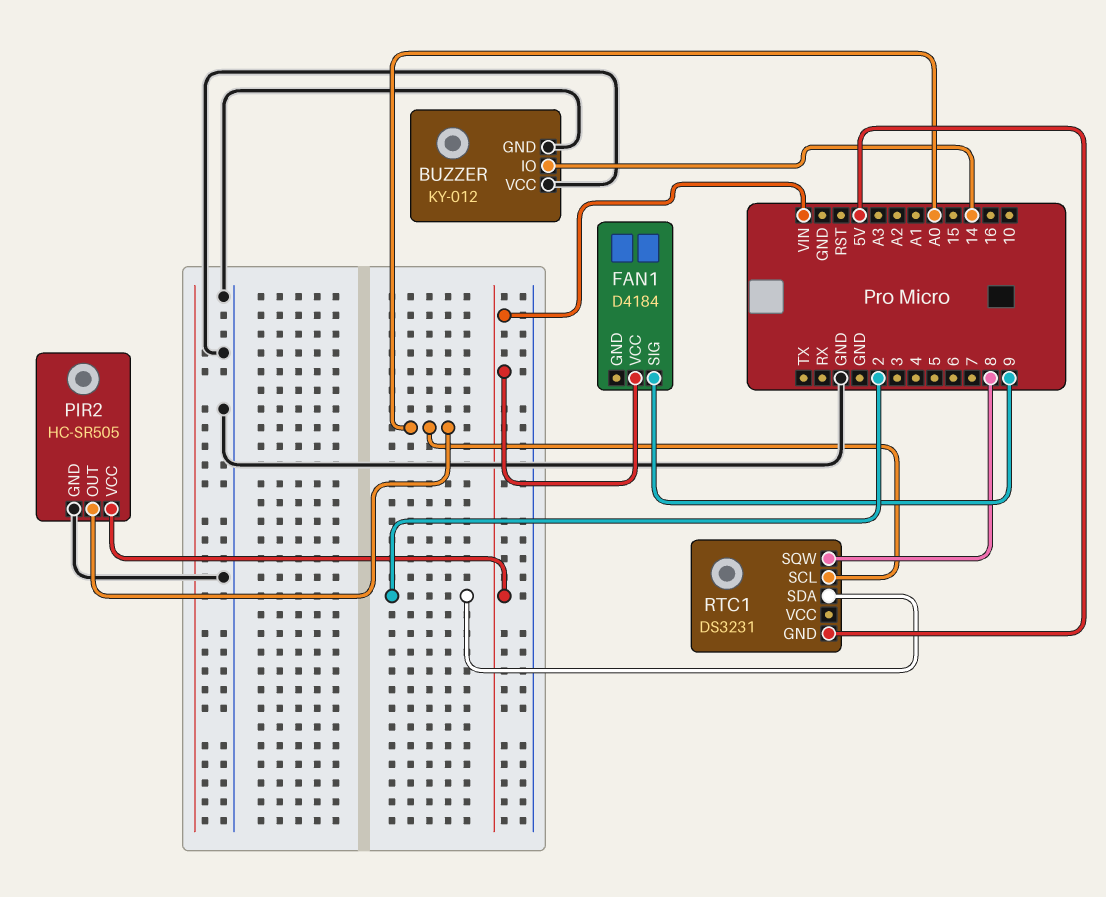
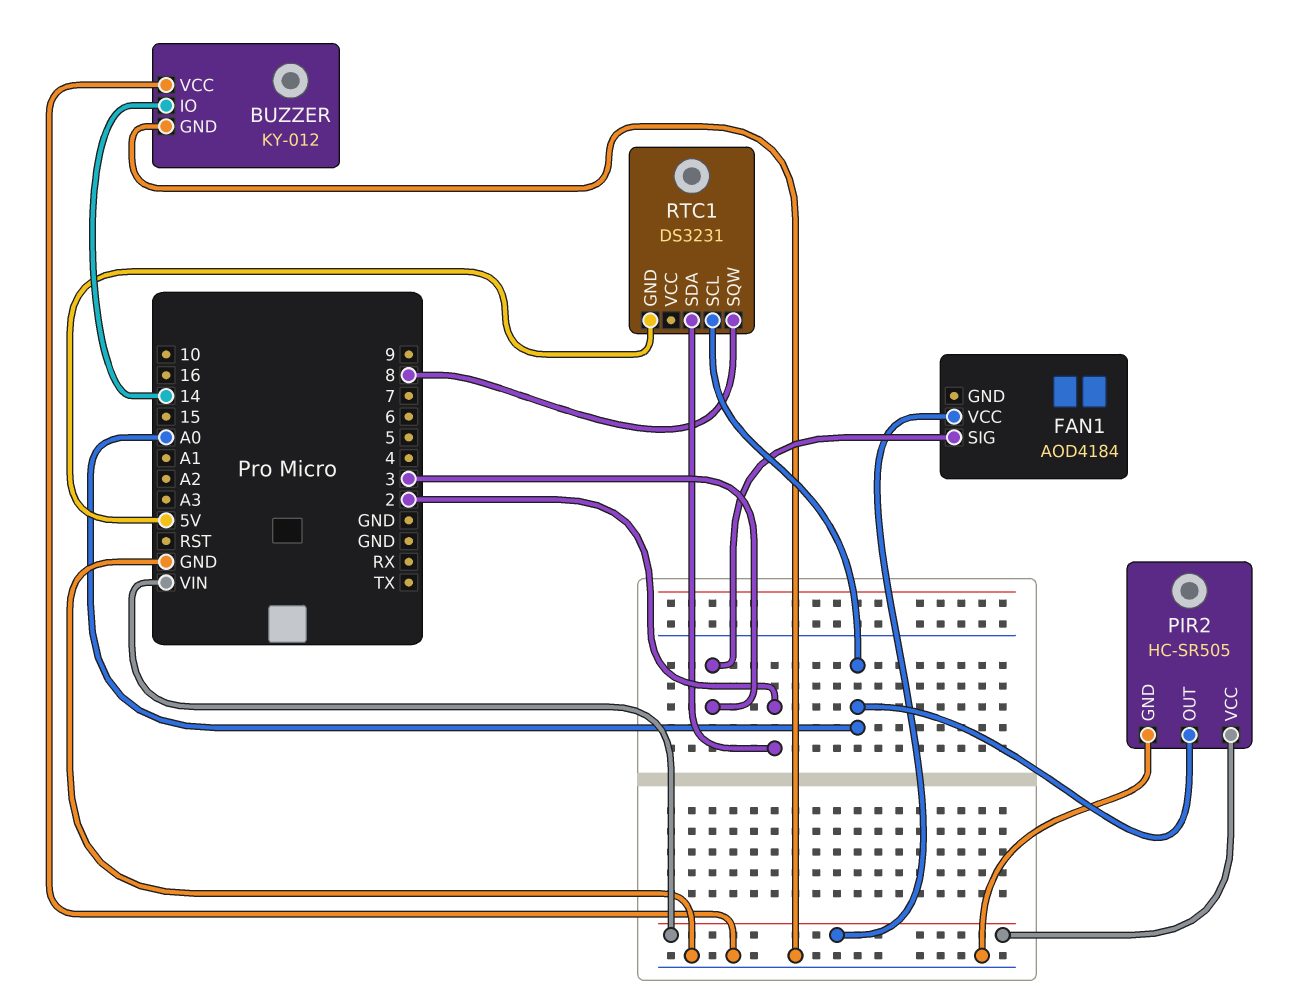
FAN1: D4184 -> AOD4184
FAN1 pin SIG: 9 -> 3

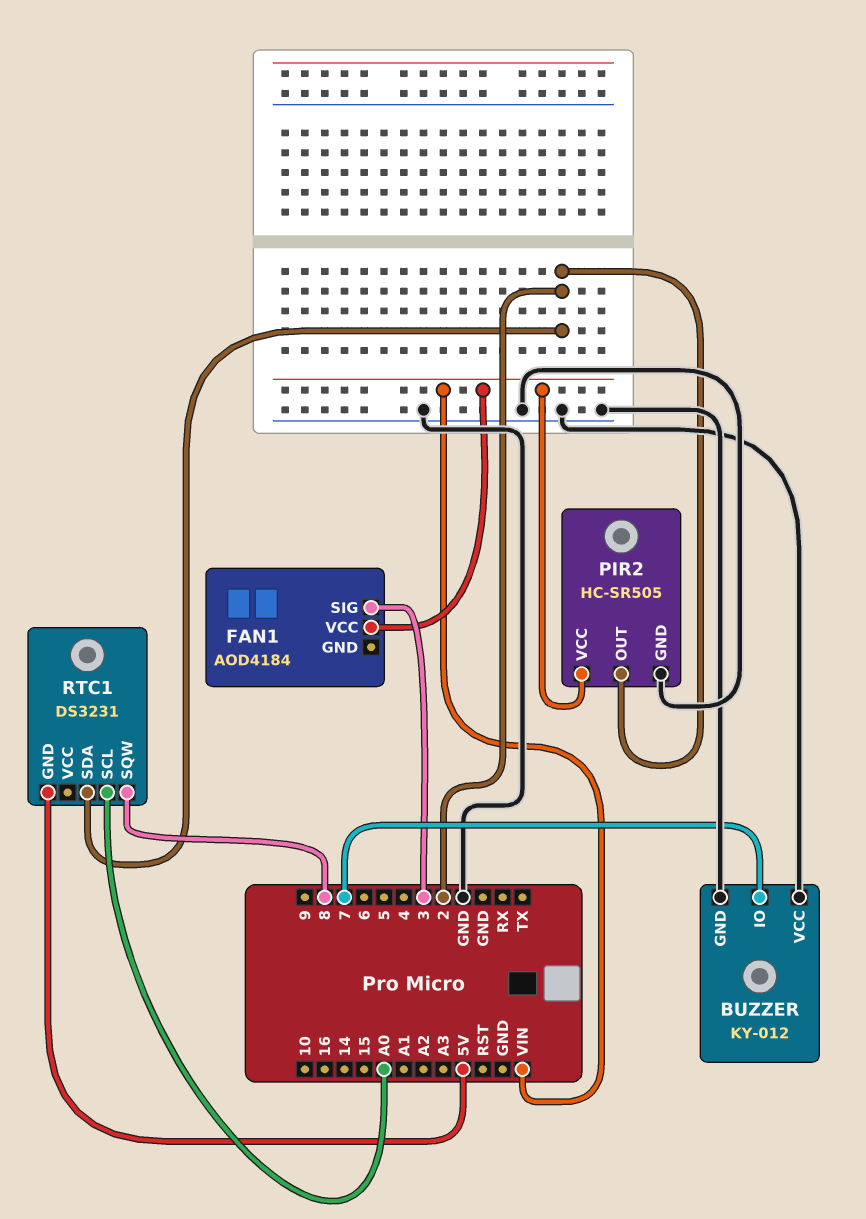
BUZZER pin IO: 14 -> 7
PIR2 pin OUT: A0 -> 2

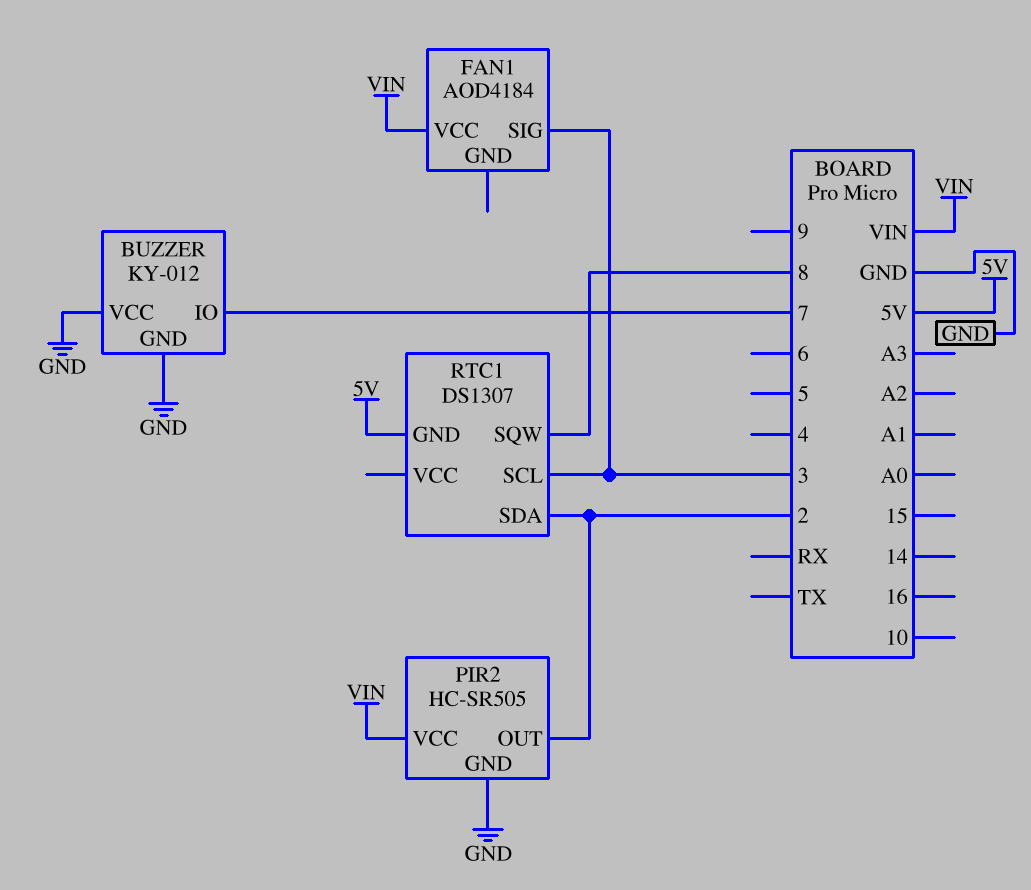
RTC1: DS3231 -> DS1307
RTC1 pin SCL: A0 -> 3

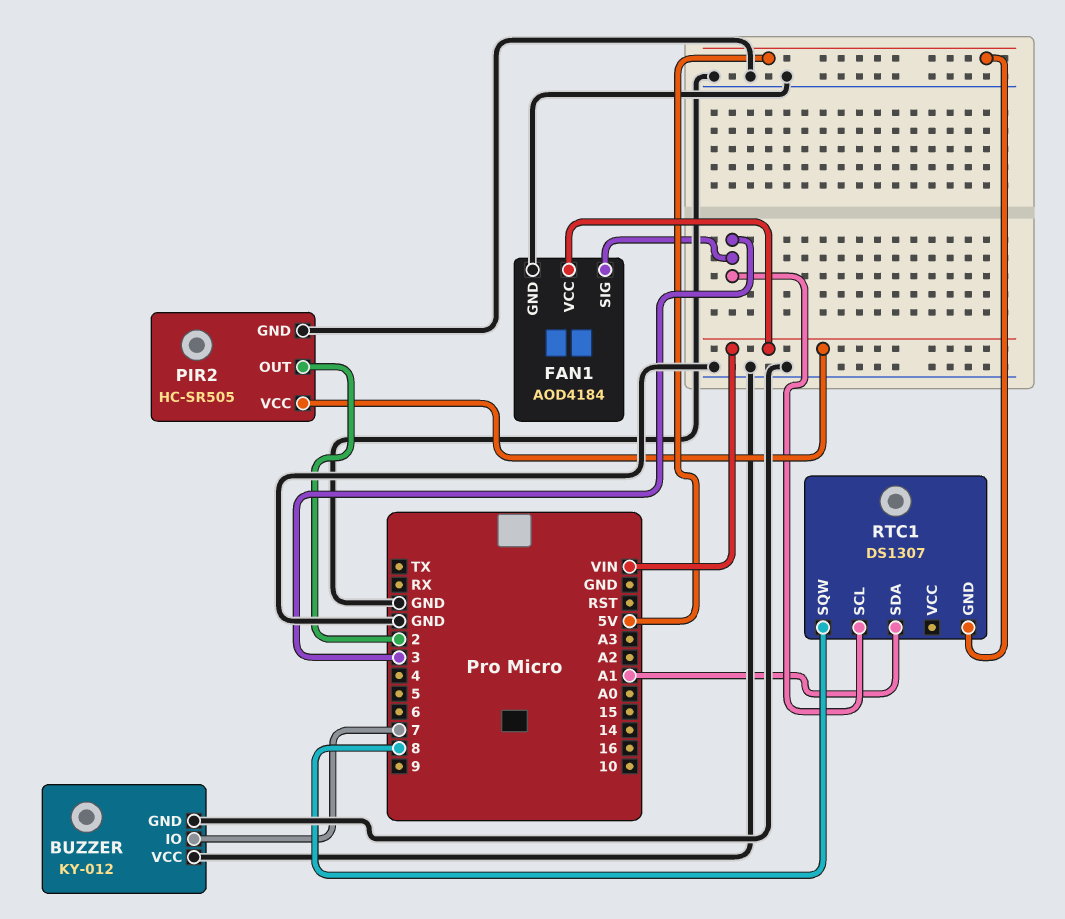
FAN1 pin GND: none -> GND
RTC1 pin SDA: 2 -> A1

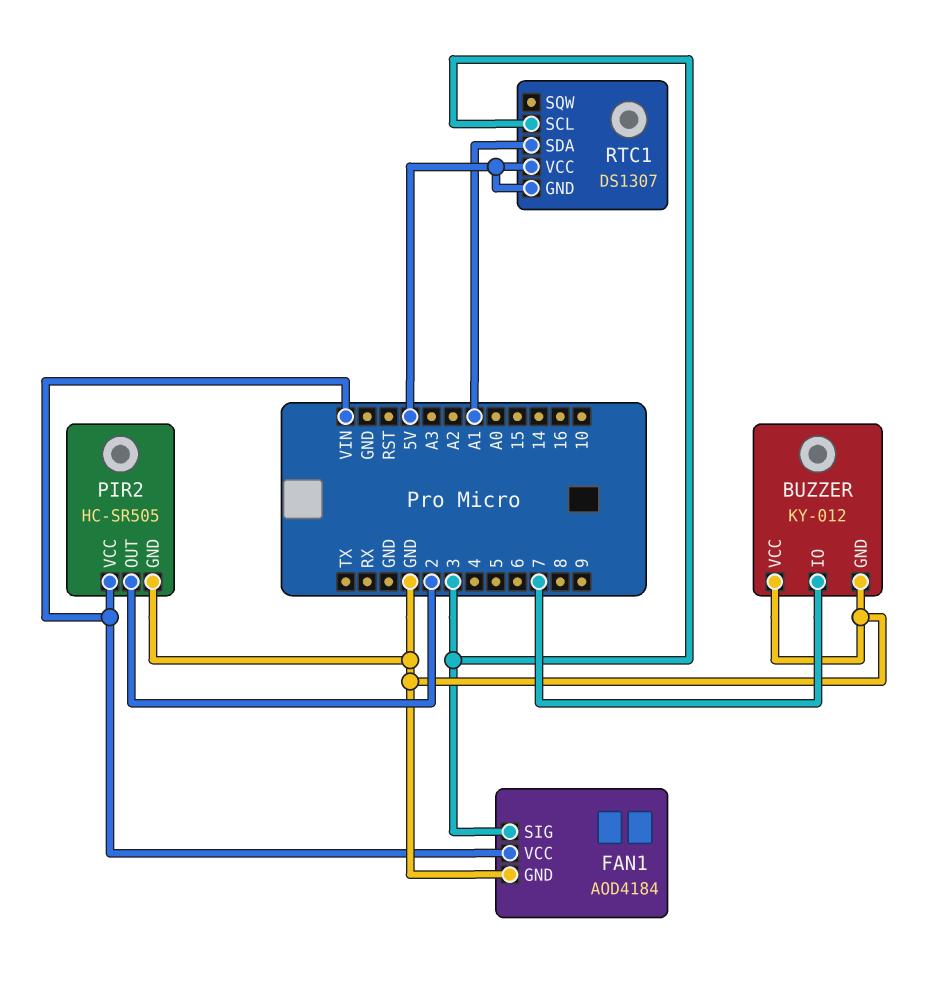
RTC1 pin SQW: 8 -> none
RTC1 pin VCC: none -> 5V

